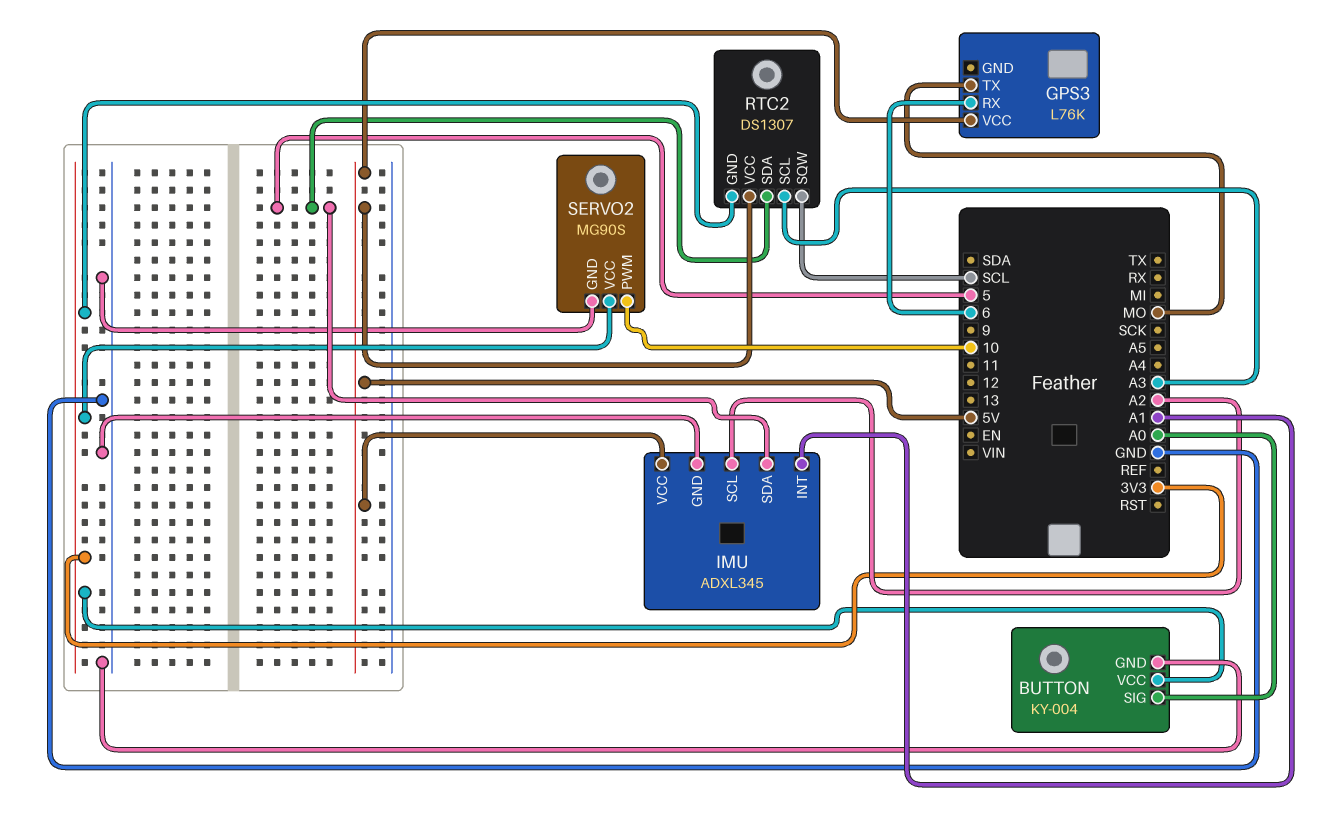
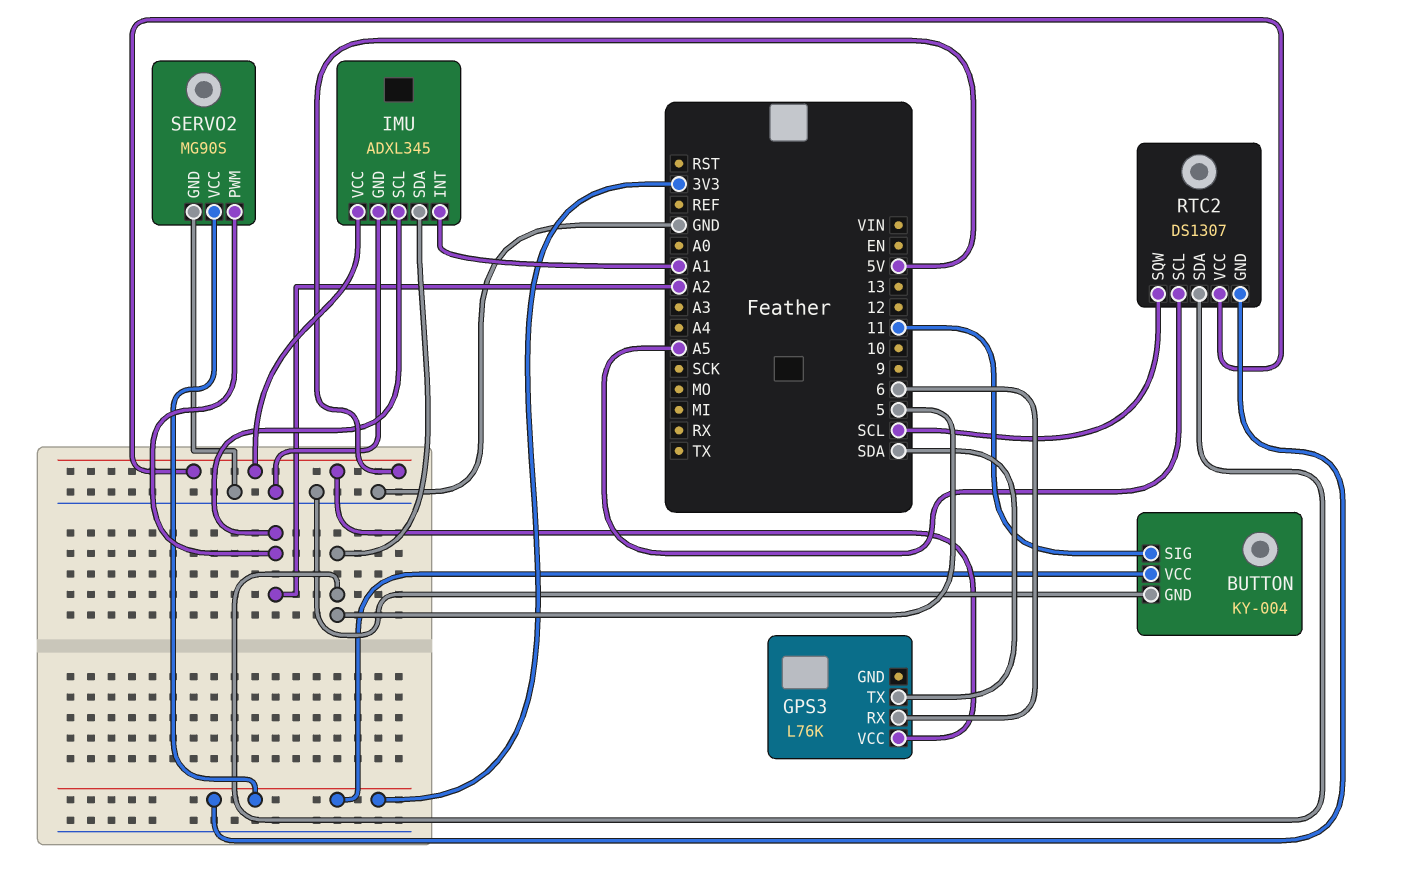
BUTTON pin SIG: A0 -> 11
GPS3 pin TX: MO -> SDA
RTC2 pin SCL: A3 -> A5
SERVO2 pin PWM: 10 -> A2

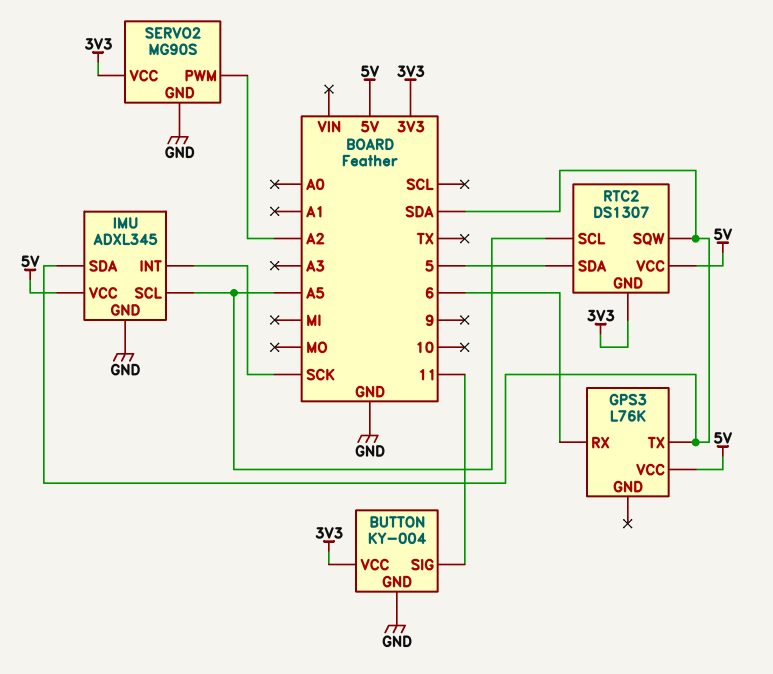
IMU pin INT: A1 -> SCK
IMU pin SCL: A2 -> A5
IMU pin SDA: 5 -> SDA
RTC2 pin SQW: SCL -> SDA

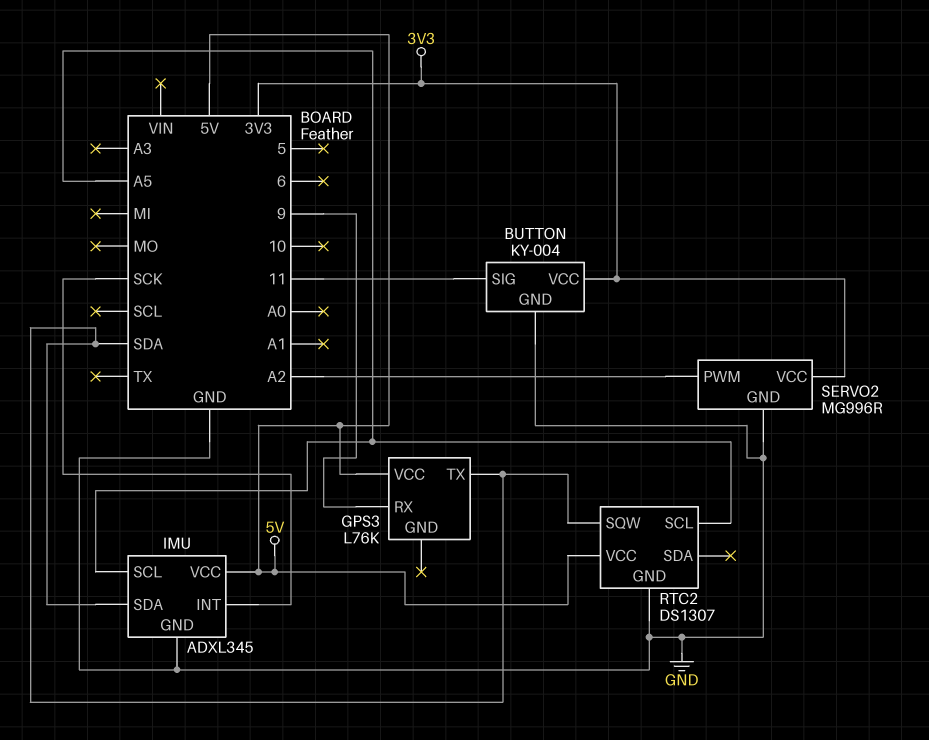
GPS3 pin RX: 6 -> 9
RTC2 pin GND: 3V3 -> GND
RTC2 pin SDA: 5 -> none
SERVO2: MG90S -> MG996R

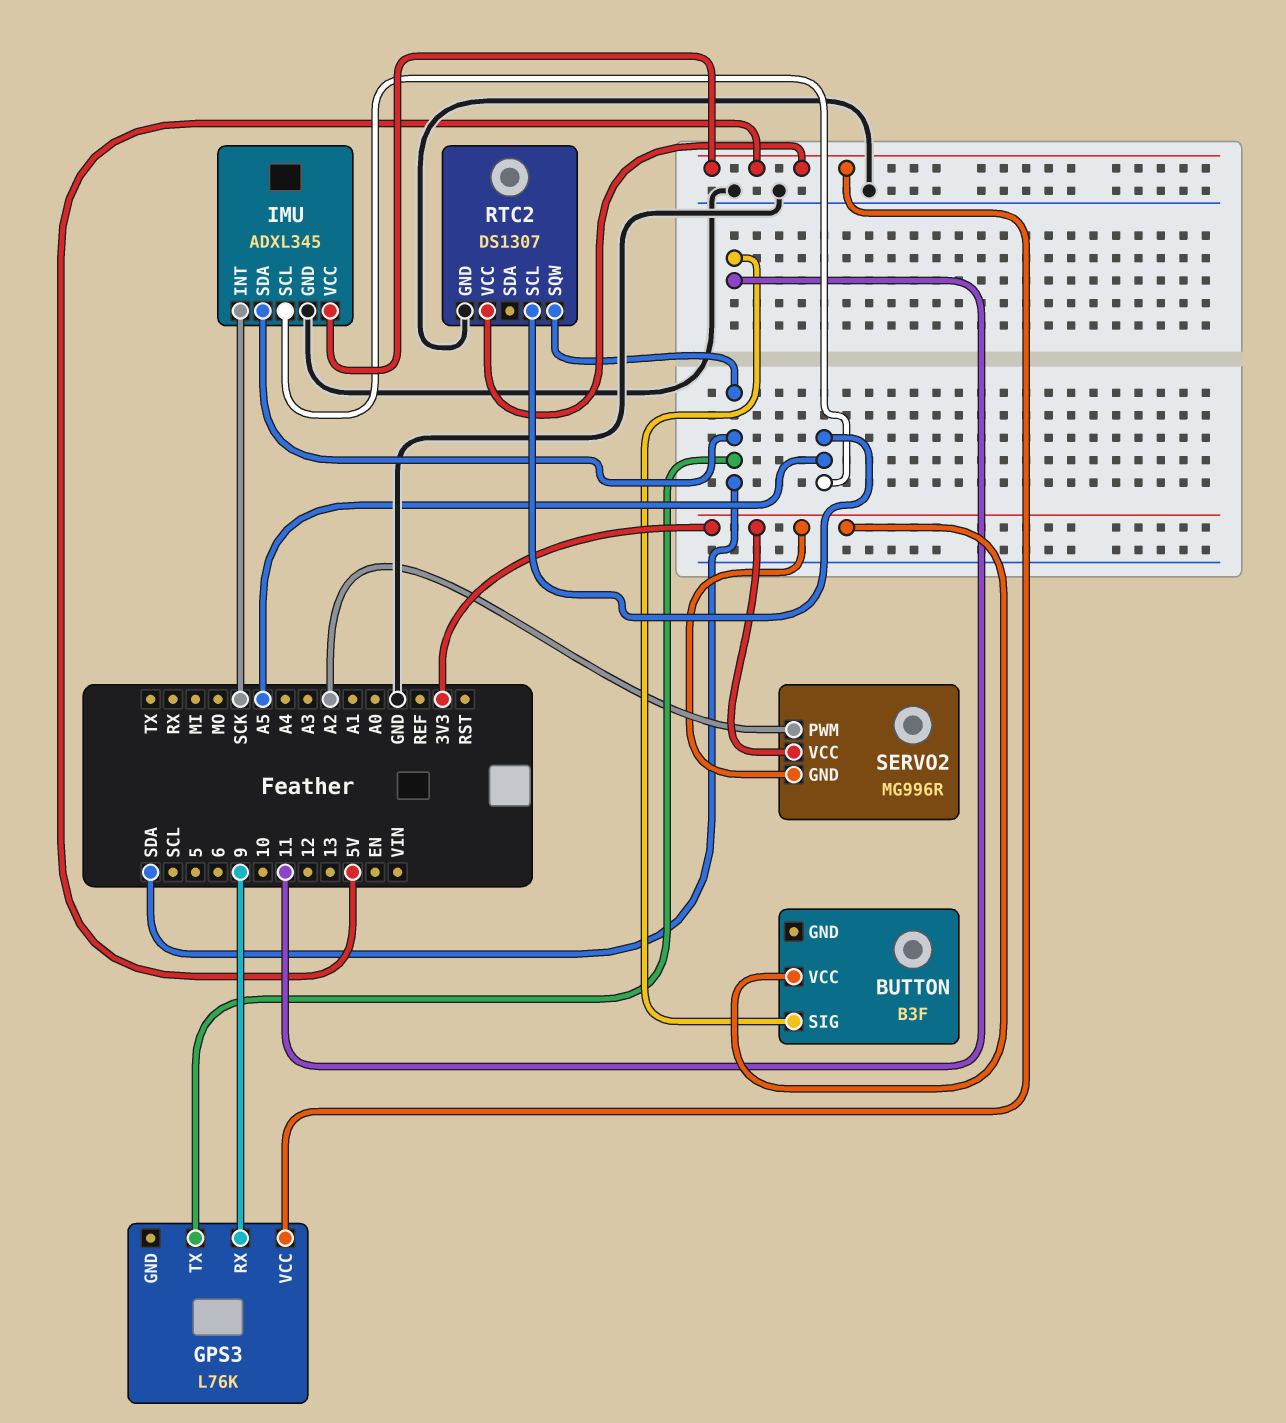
BUTTON: KY-004 -> B3F
BUTTON pin GND: GND -> none
SERVO2 pin GND: GND -> 3V3

